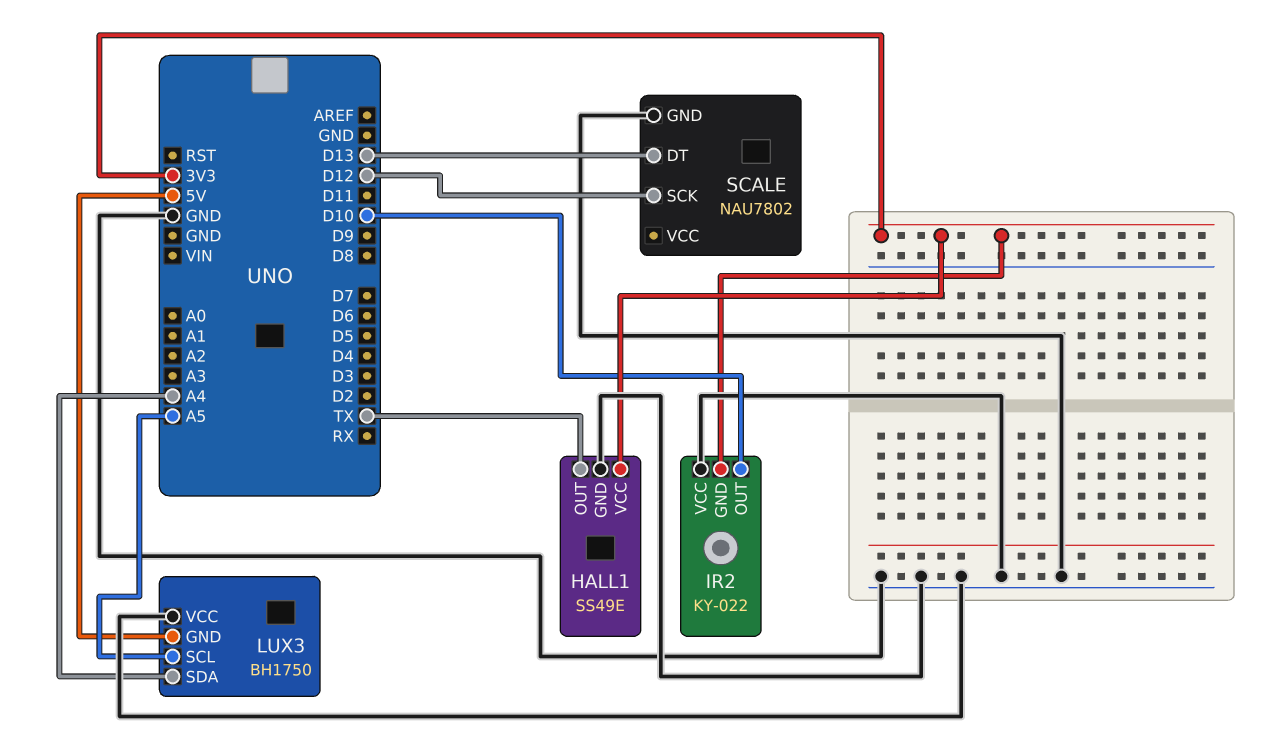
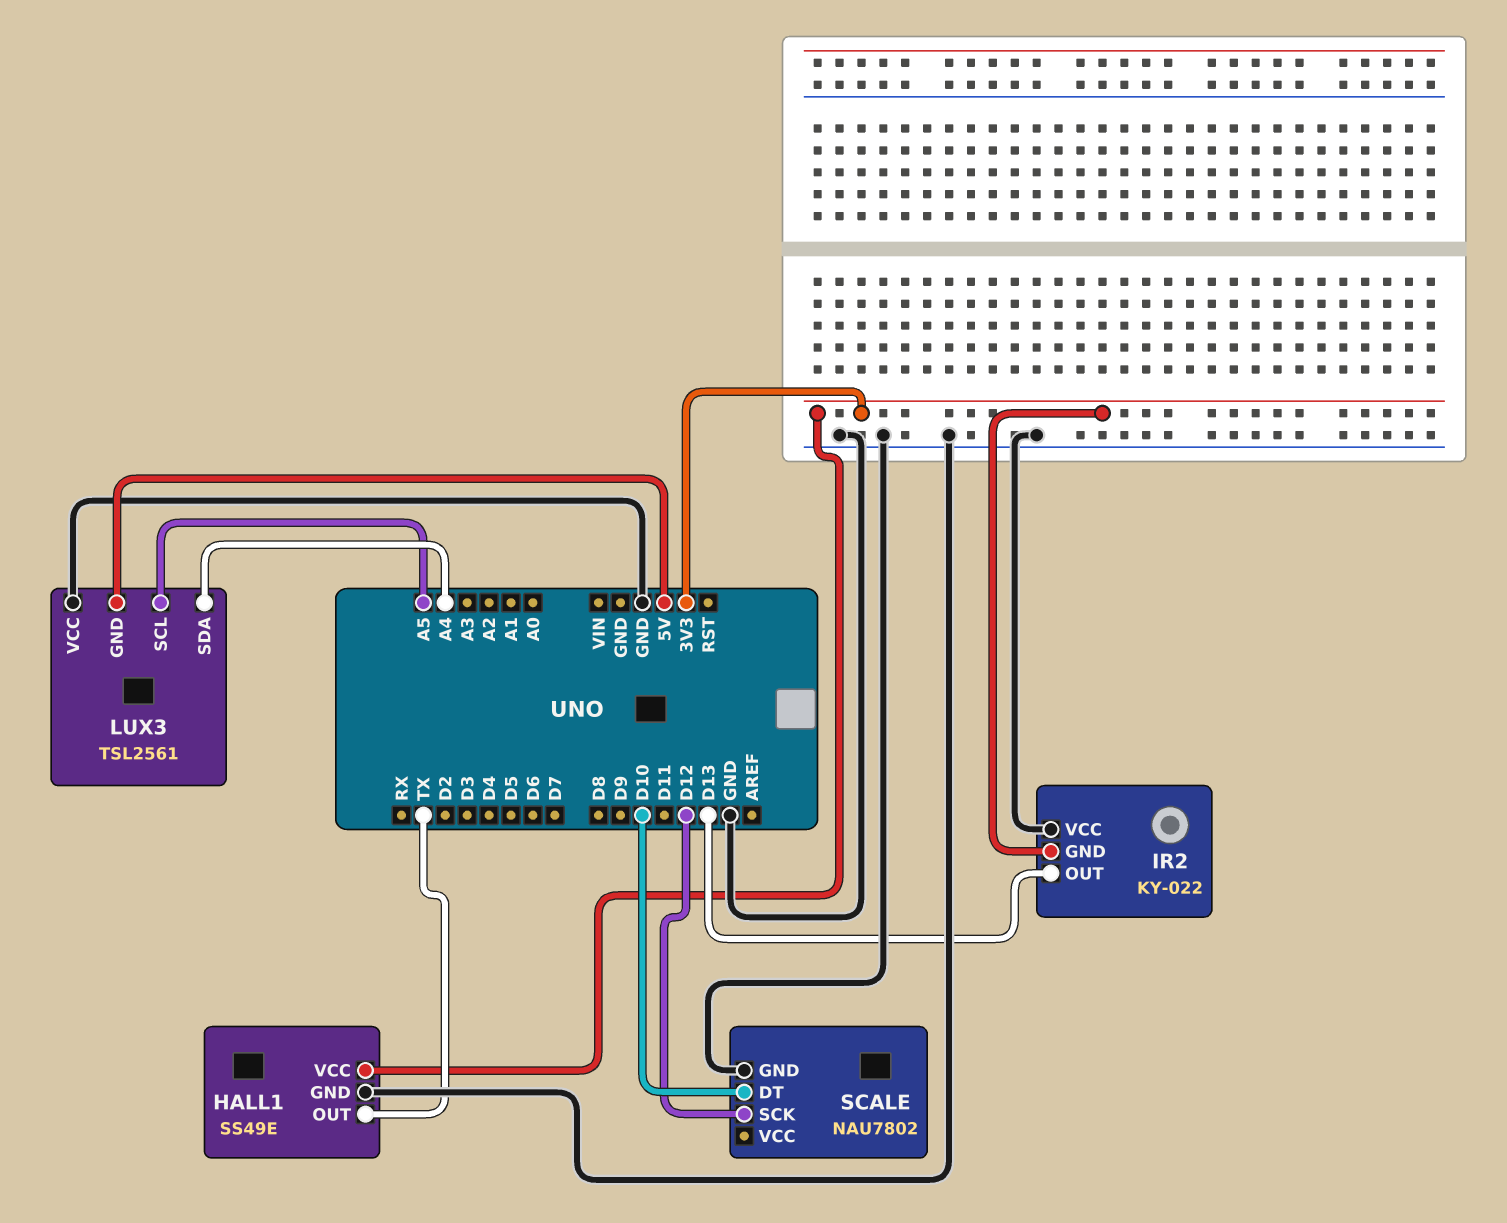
IR2 pin OUT: D10 -> D13
LUX3: BH1750 -> TSL2561
SCALE pin DT: D13 -> D10

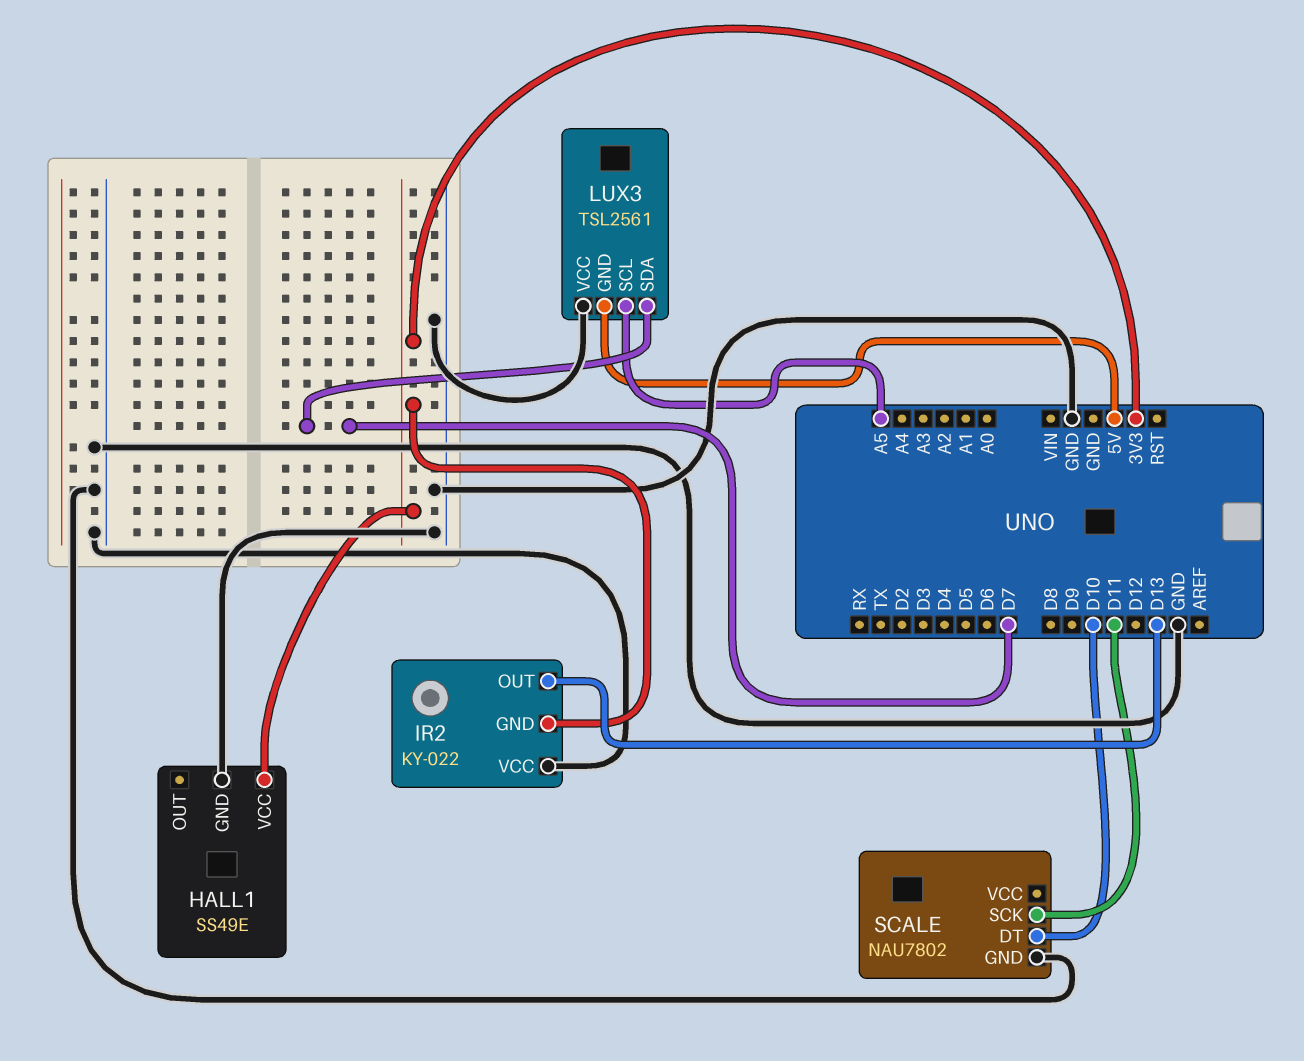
HALL1 pin OUT: TX -> none
LUX3 pin SDA: A4 -> D7
SCALE pin SCK: D12 -> D11

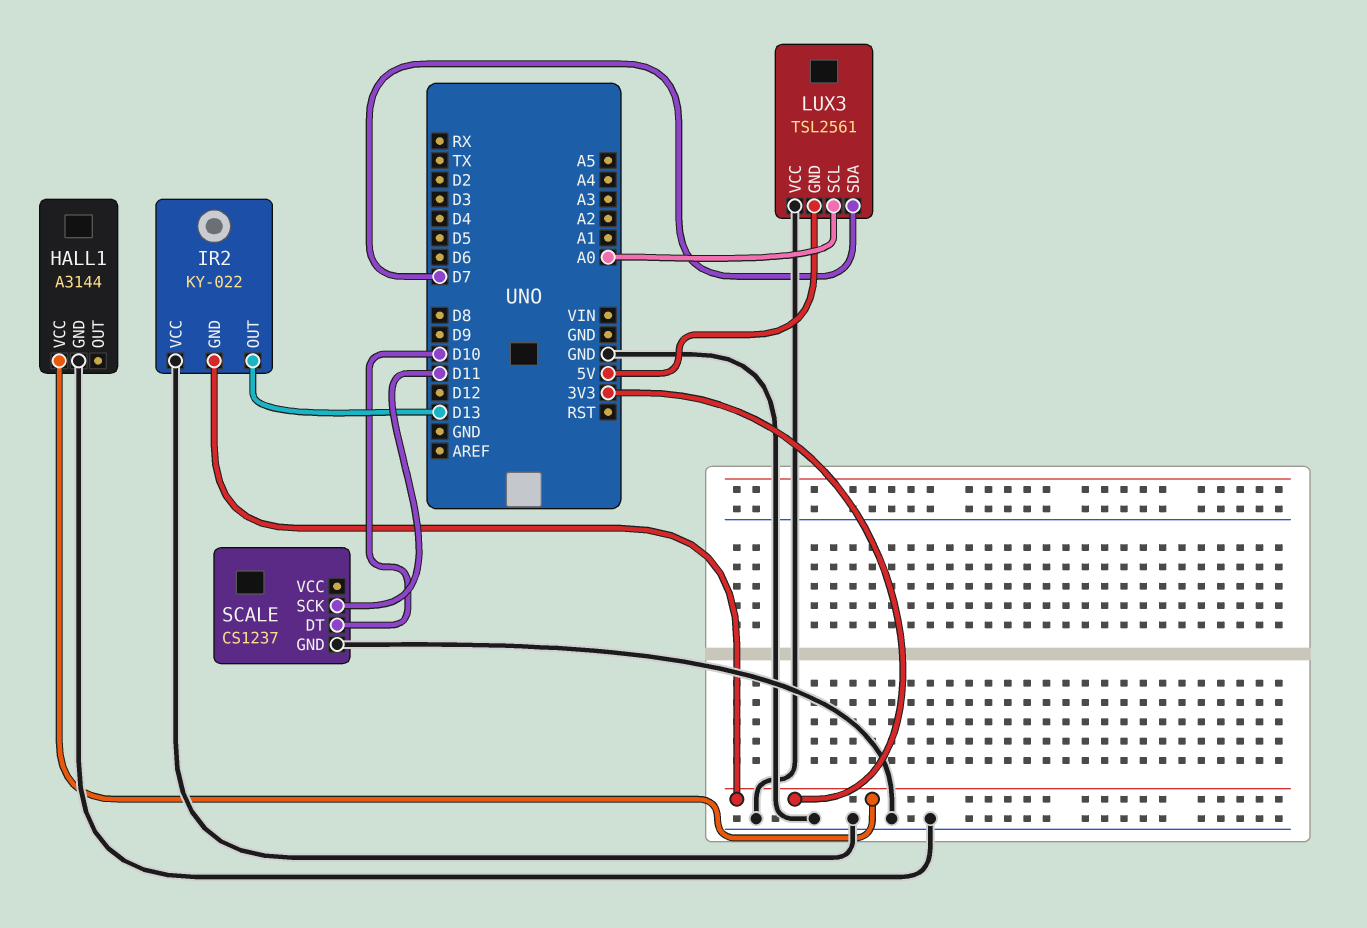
HALL1: SS49E -> A3144
LUX3 pin SCL: A5 -> A0
SCALE: NAU7802 -> CS1237

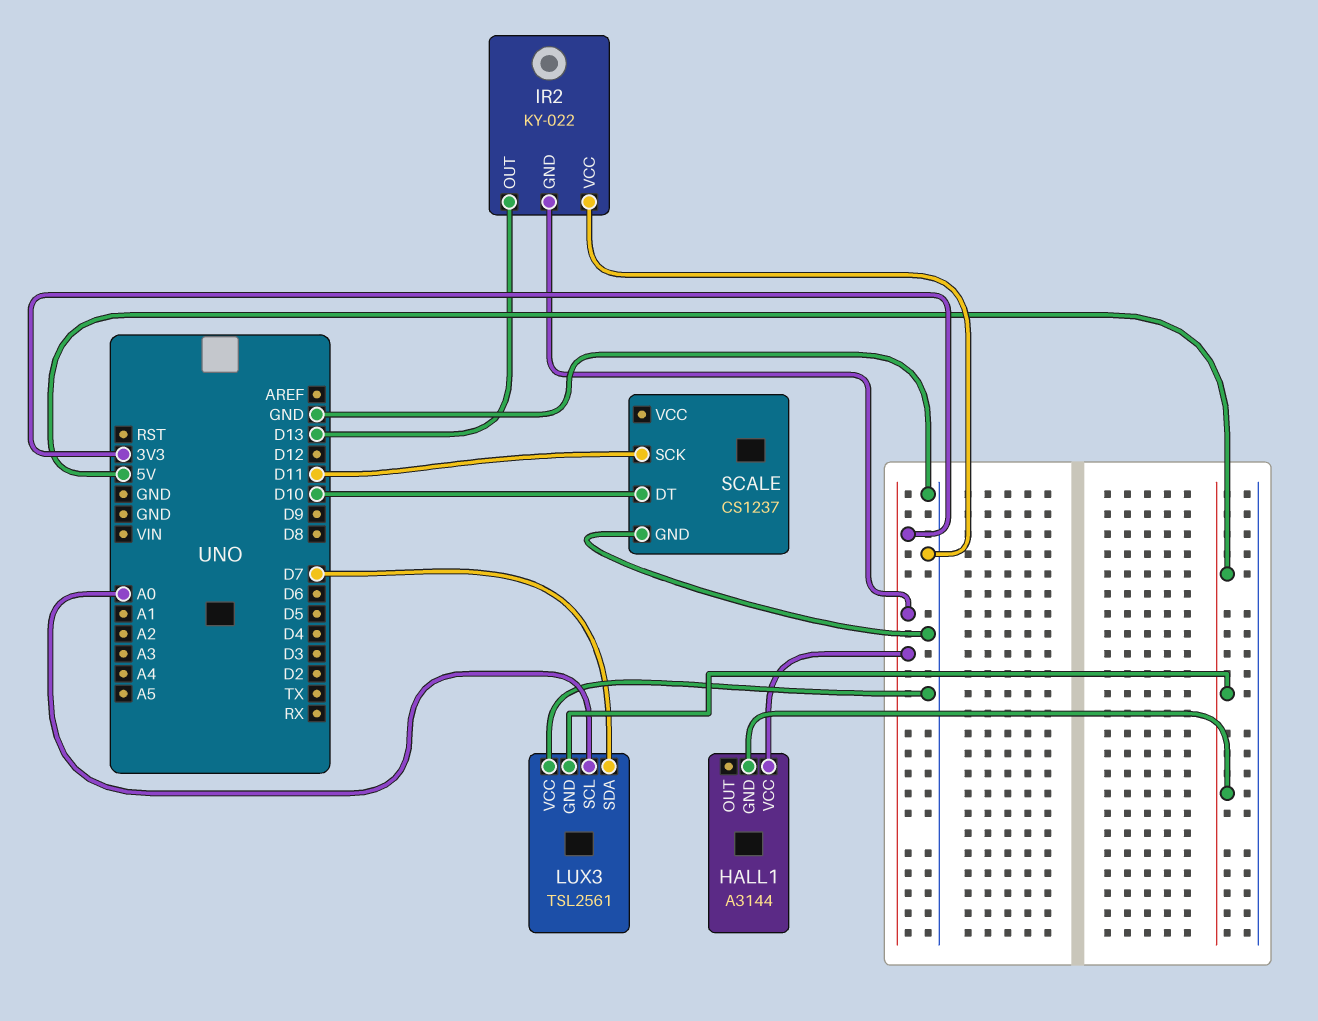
HALL1 pin GND: GND -> 5V

